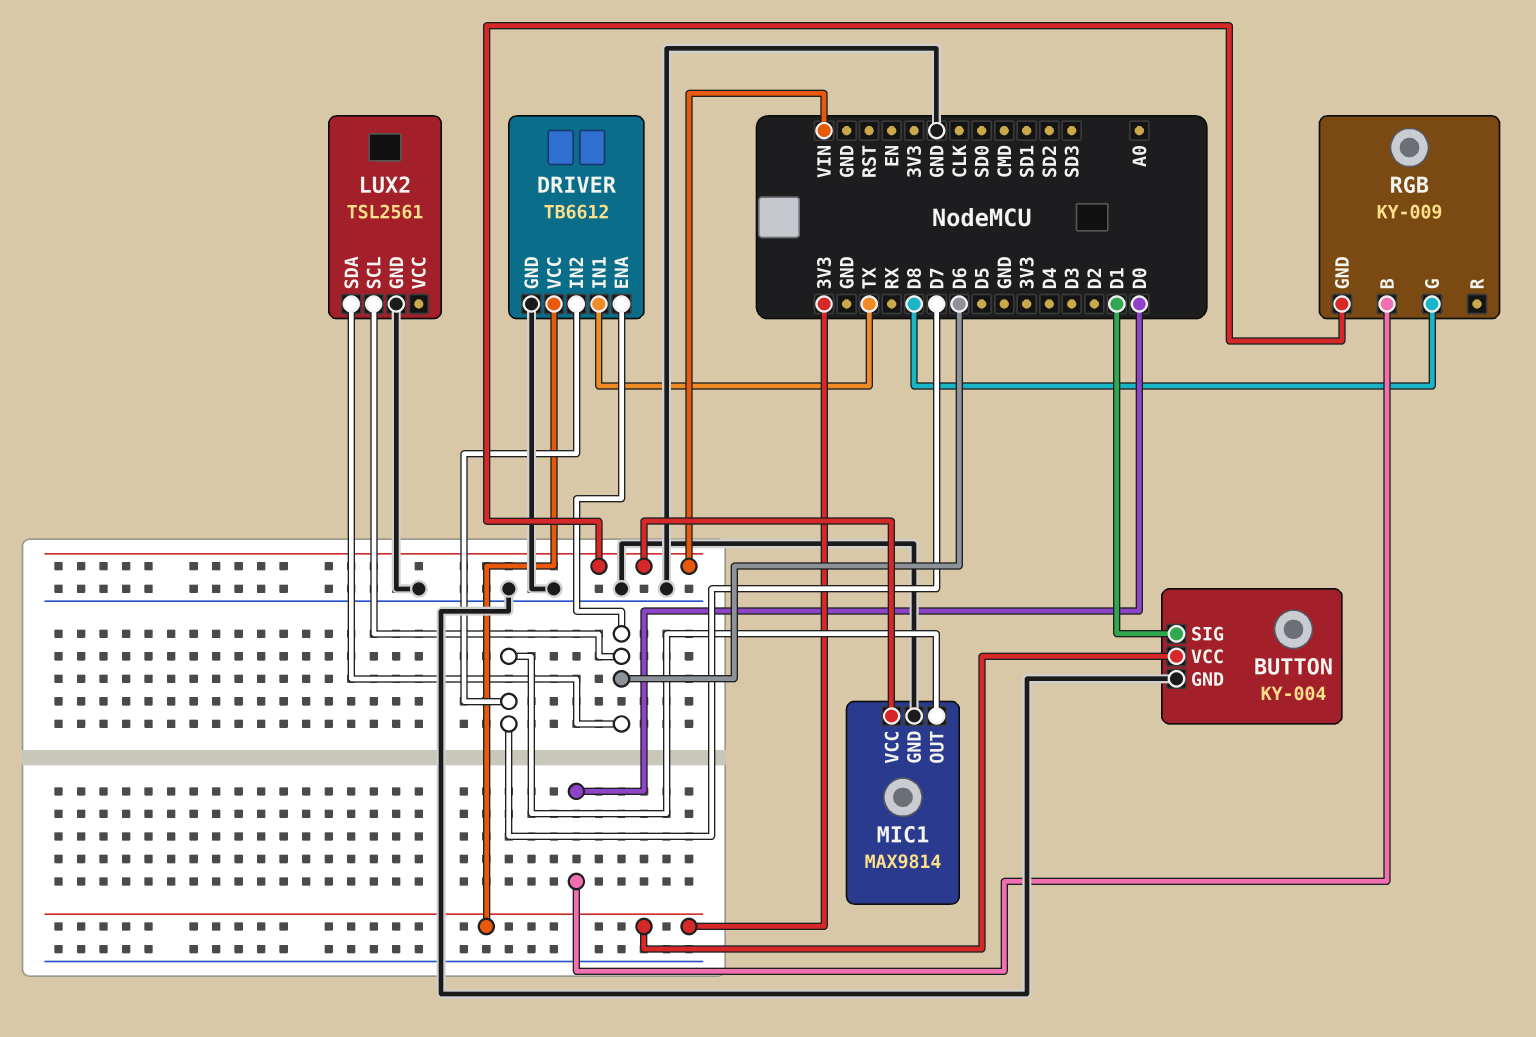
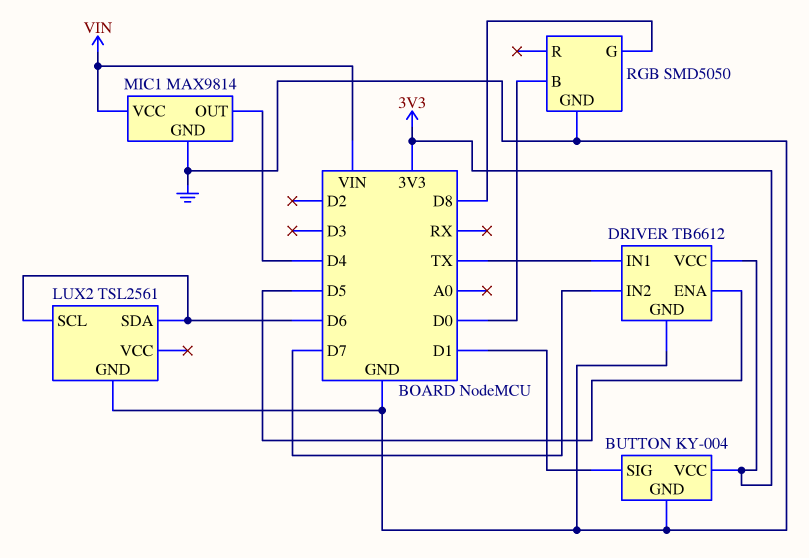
DRIVER pin ENA: D6 -> D5
MIC1 pin OUT: D7 -> D4
RGB: KY-009 -> SMD5050
RGB pin GND: VIN -> GND

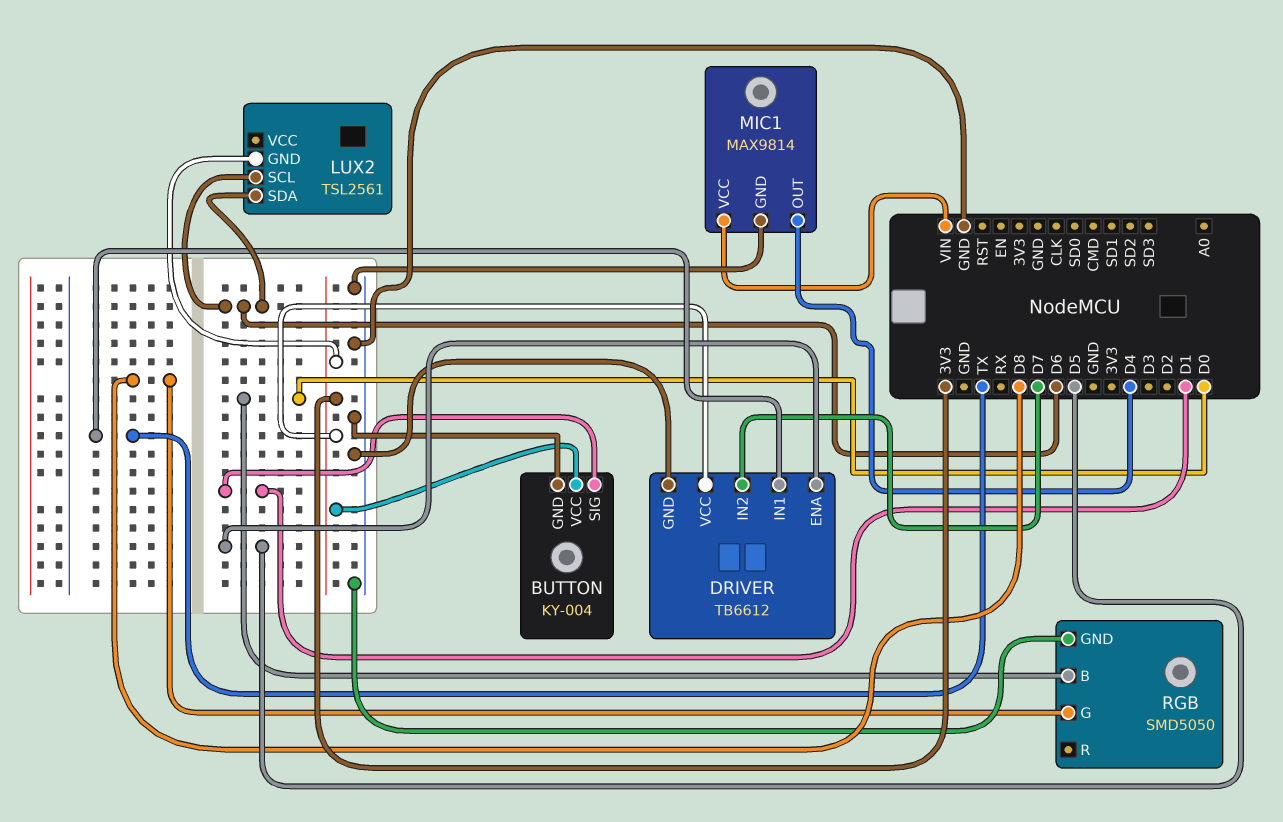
LUX2 pin GND: GND -> 3V3

